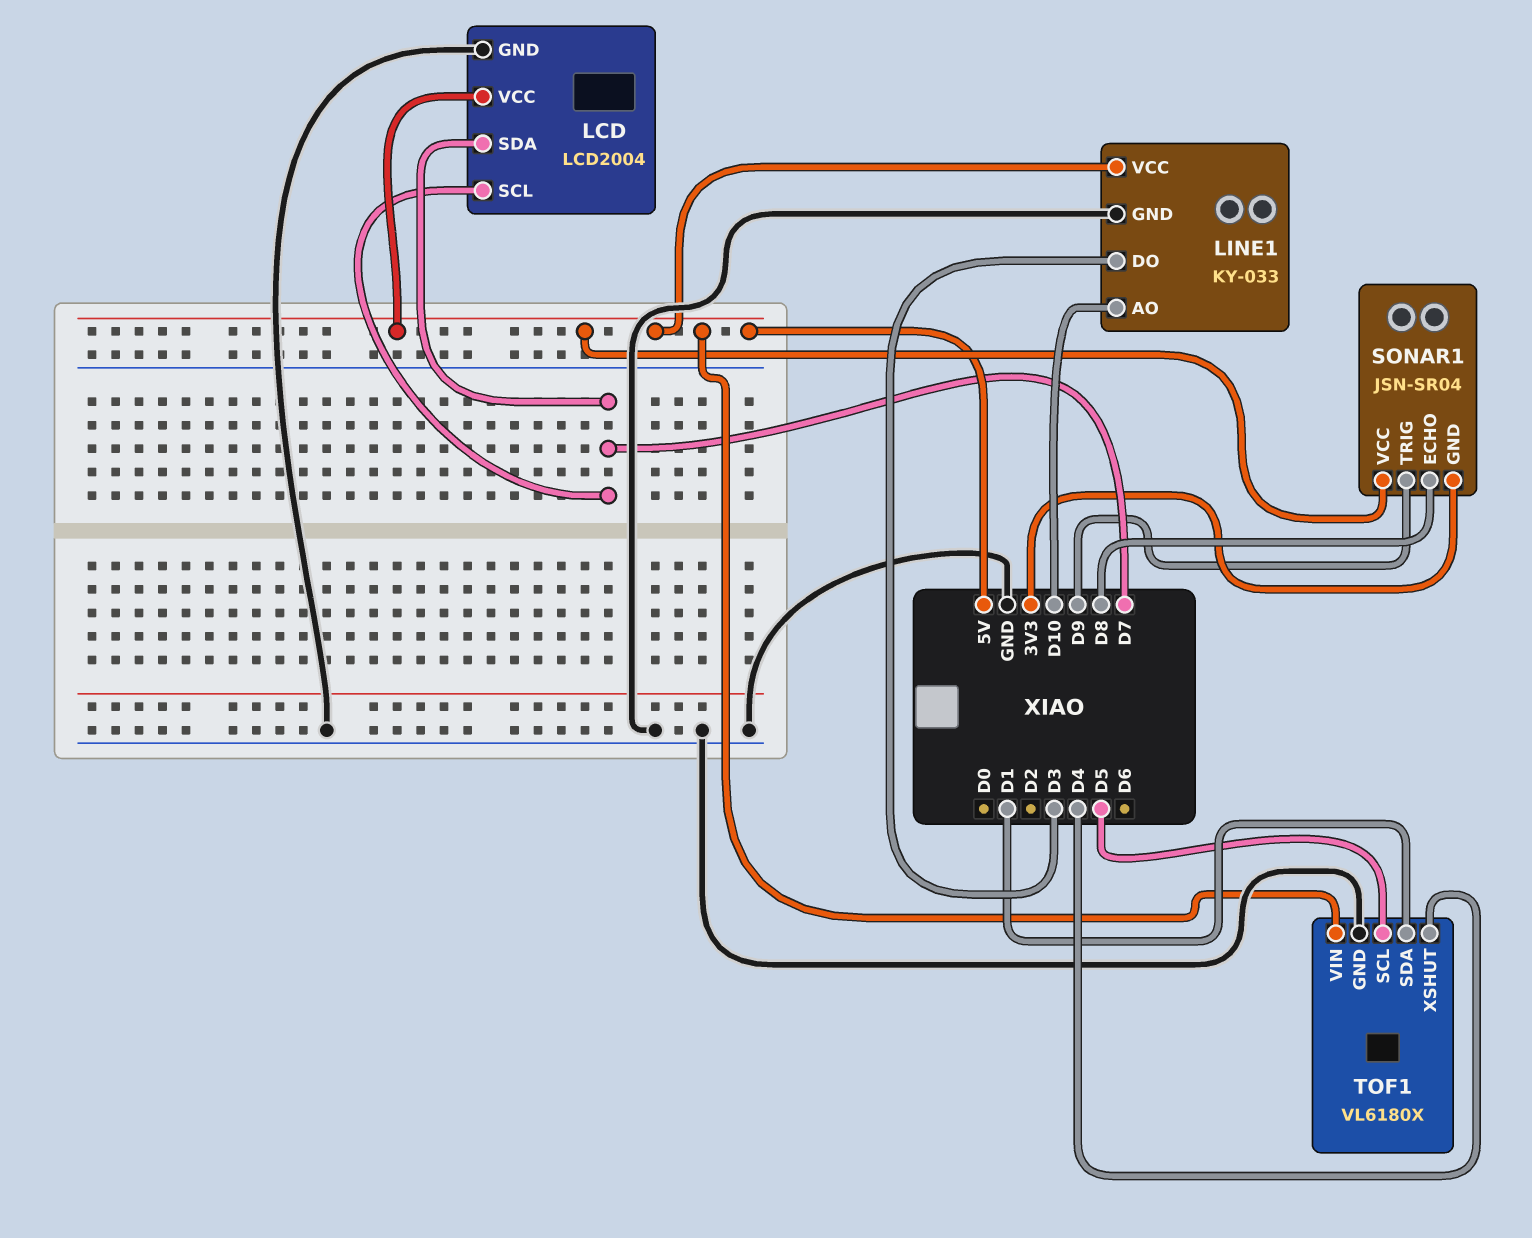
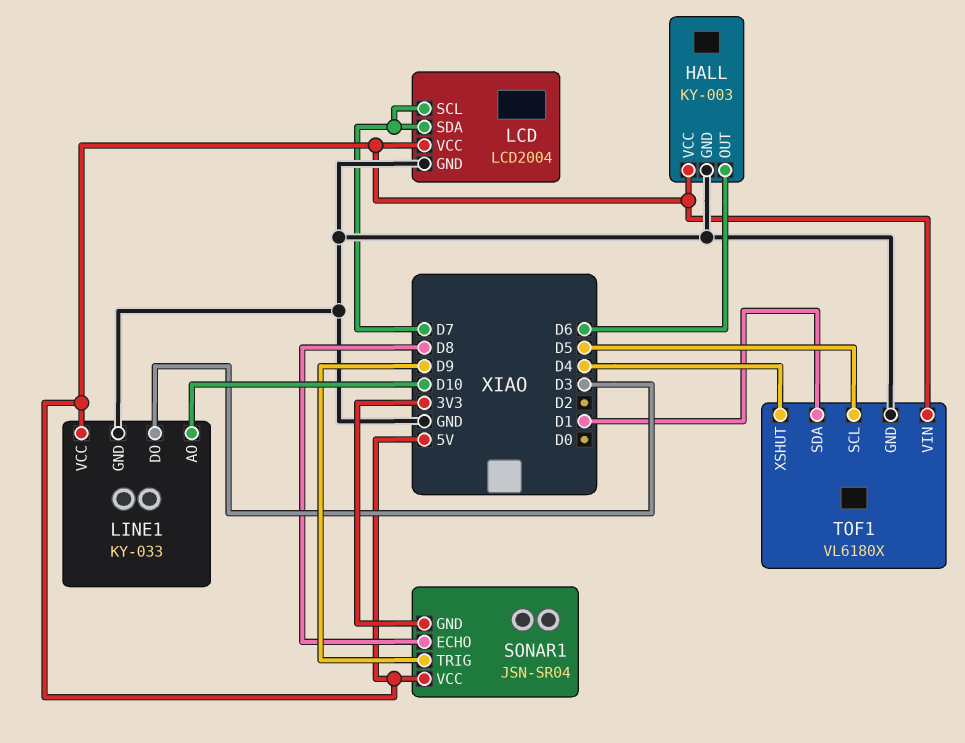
HALL: none -> KY-003
HALL pin GND: none -> GND
HALL pin OUT: none -> D6
HALL pin VCC: none -> 5V

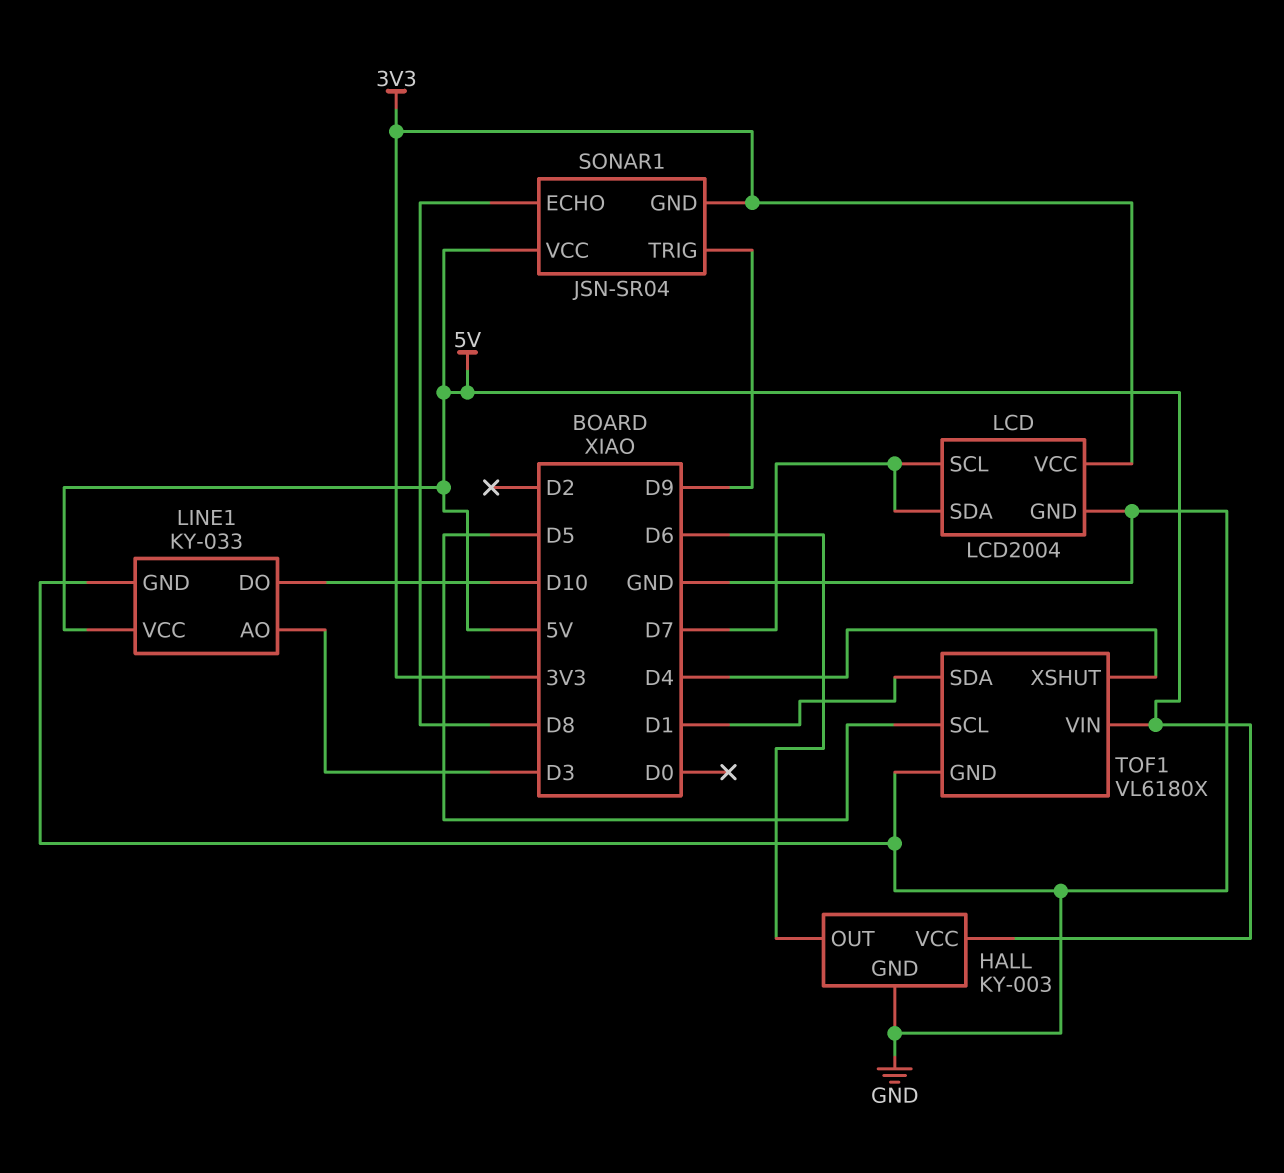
LCD pin VCC: 5V -> 3V3
LINE1 pin AO: D10 -> D3
LINE1 pin DO: D3 -> D10

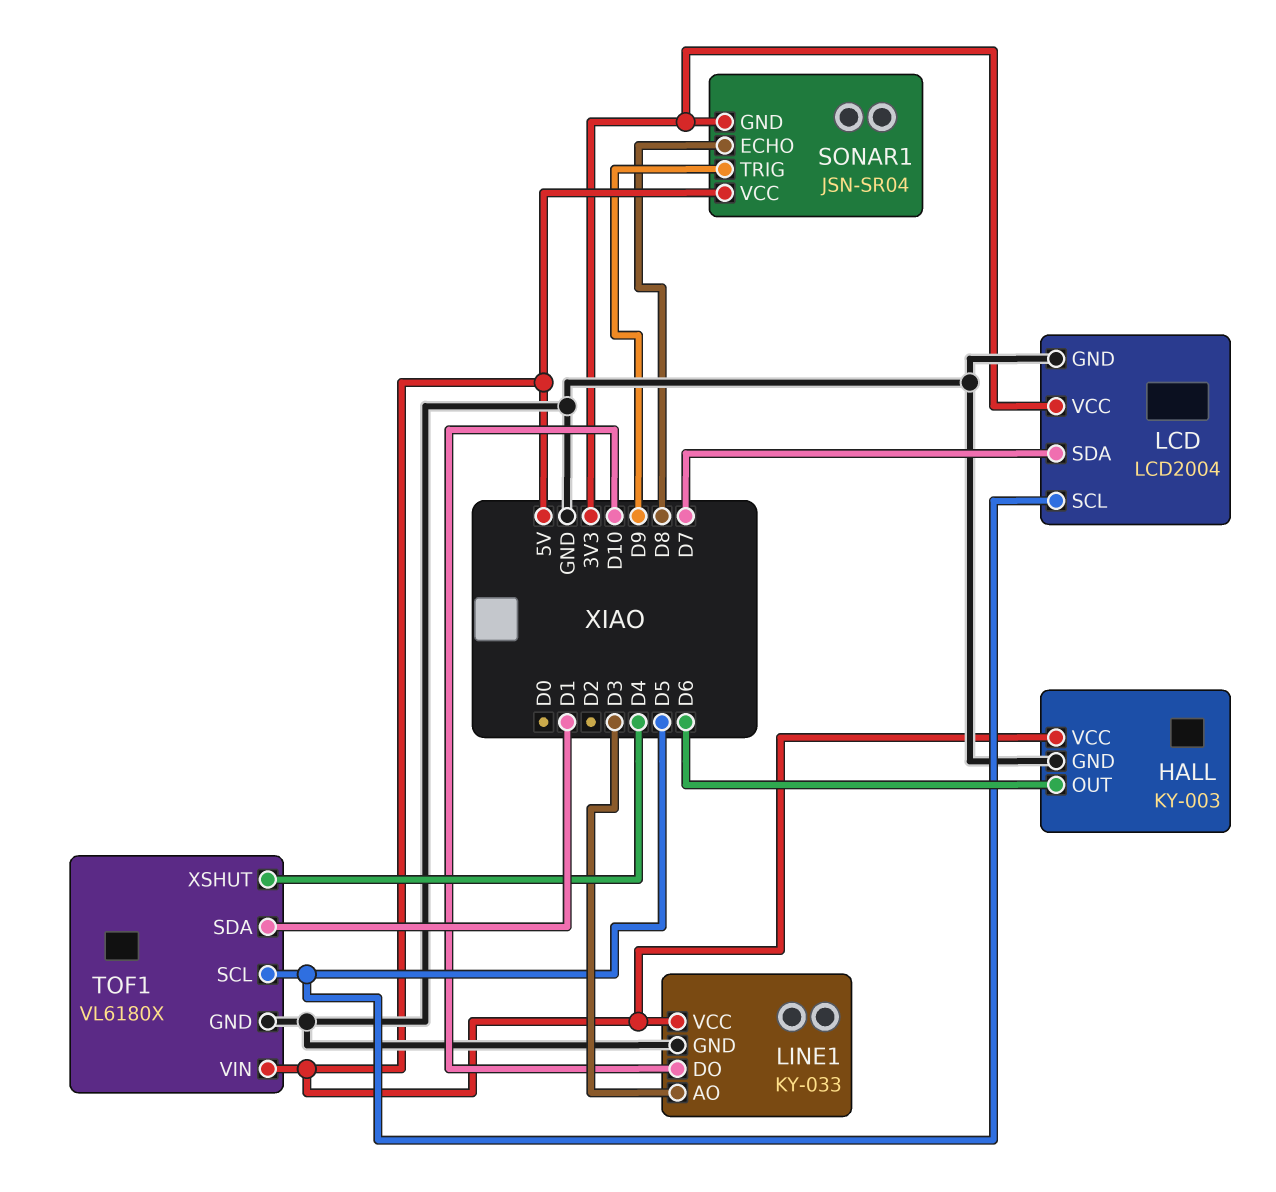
LCD pin SCL: D7 -> D5

